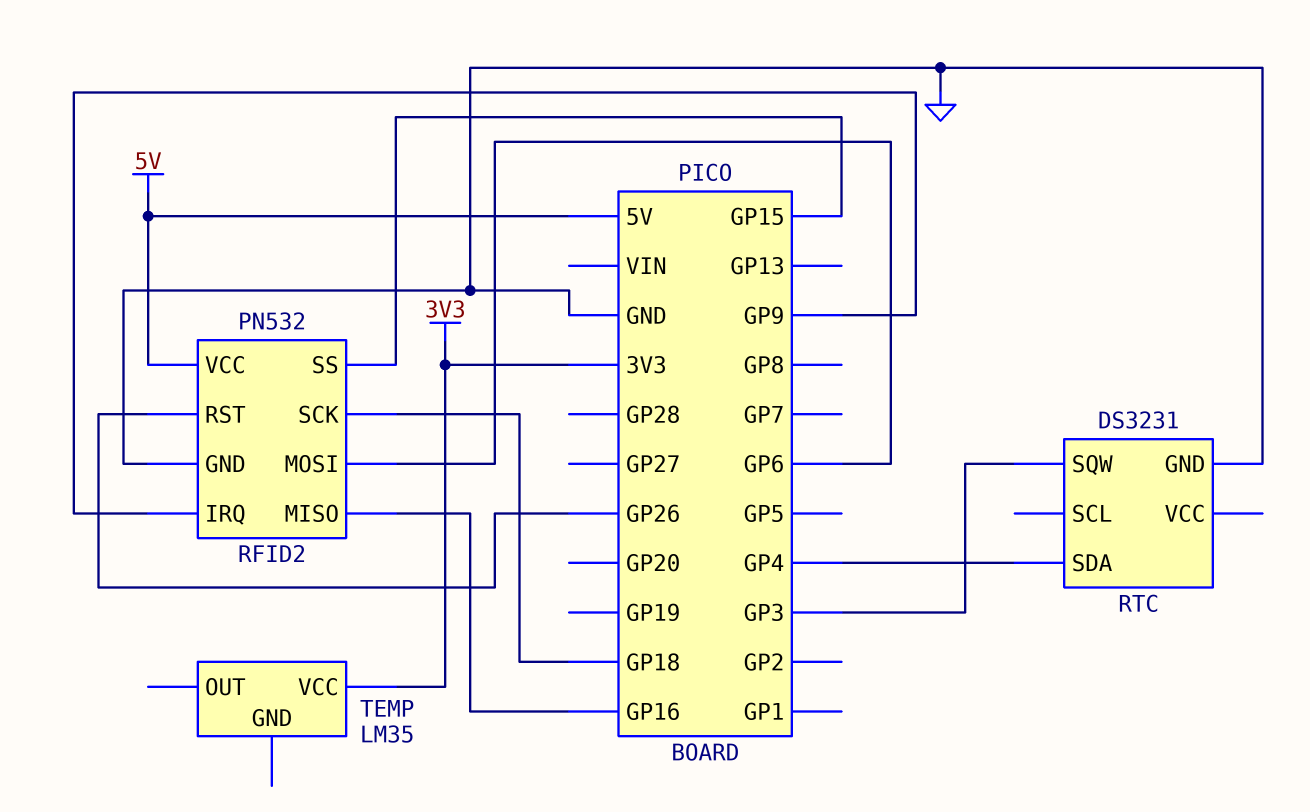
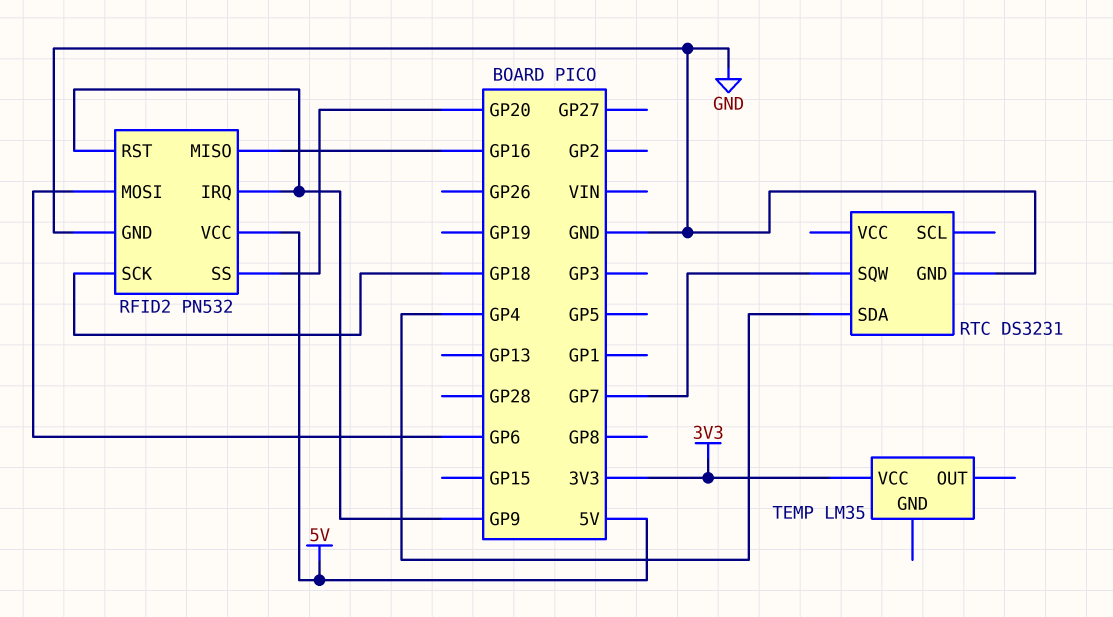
RFID2 pin RST: GP26 -> GP9
RFID2 pin SS: GP15 -> GP20
RTC pin SQW: GP3 -> GP7

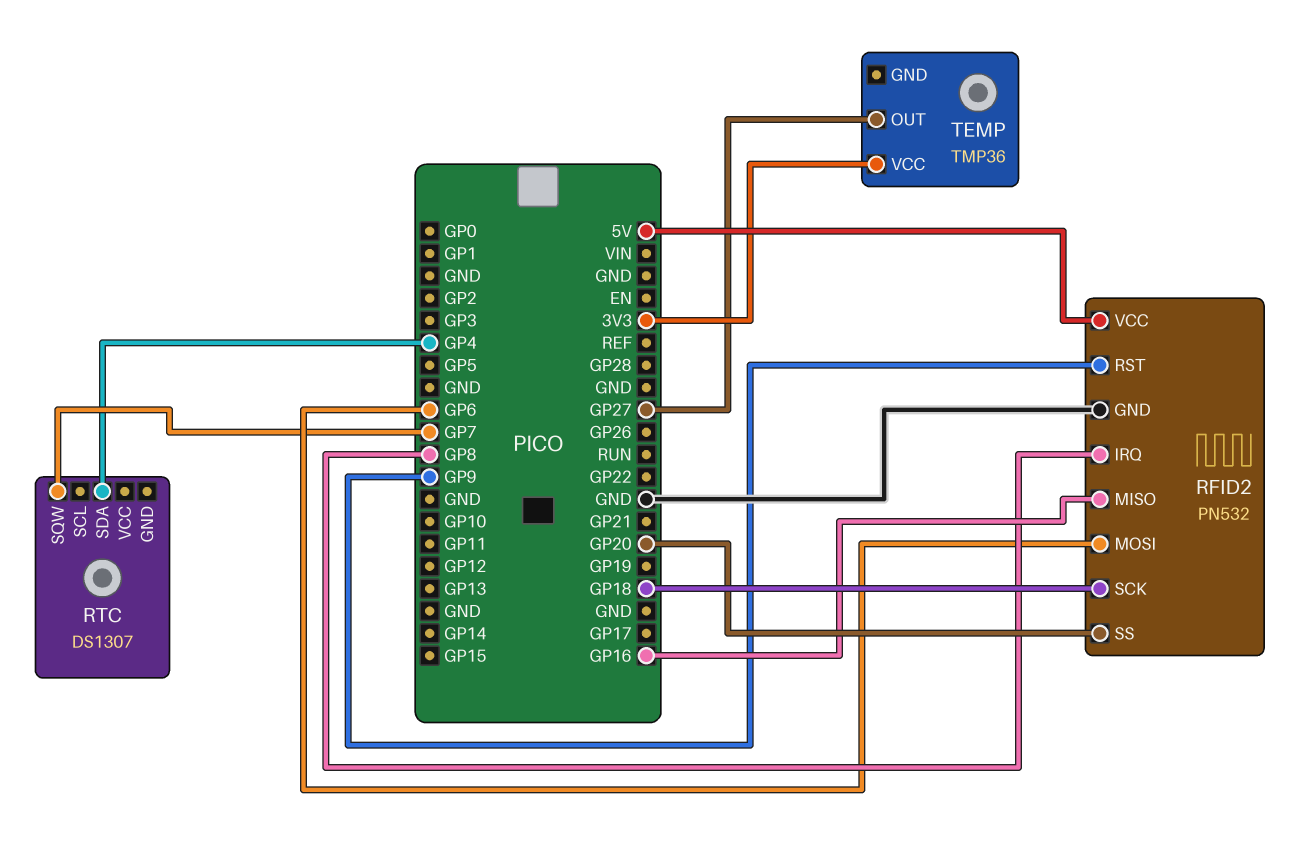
RFID2 pin IRQ: GP9 -> GP8
RTC: DS3231 -> DS1307
RTC pin GND: GND -> none
TEMP: LM35 -> TMP36
TEMP pin OUT: none -> GP27

